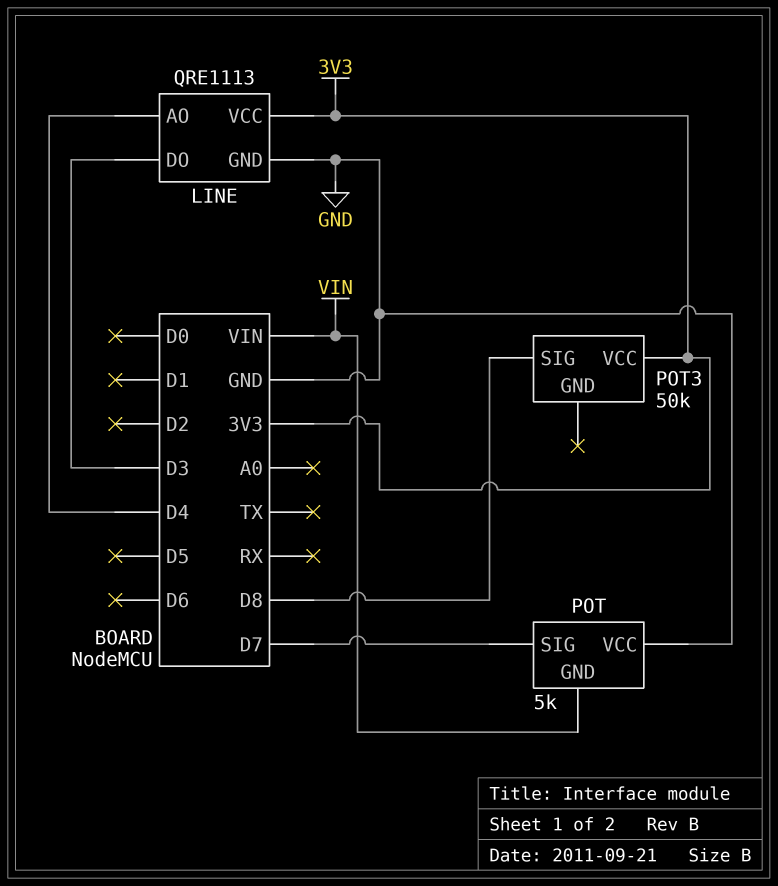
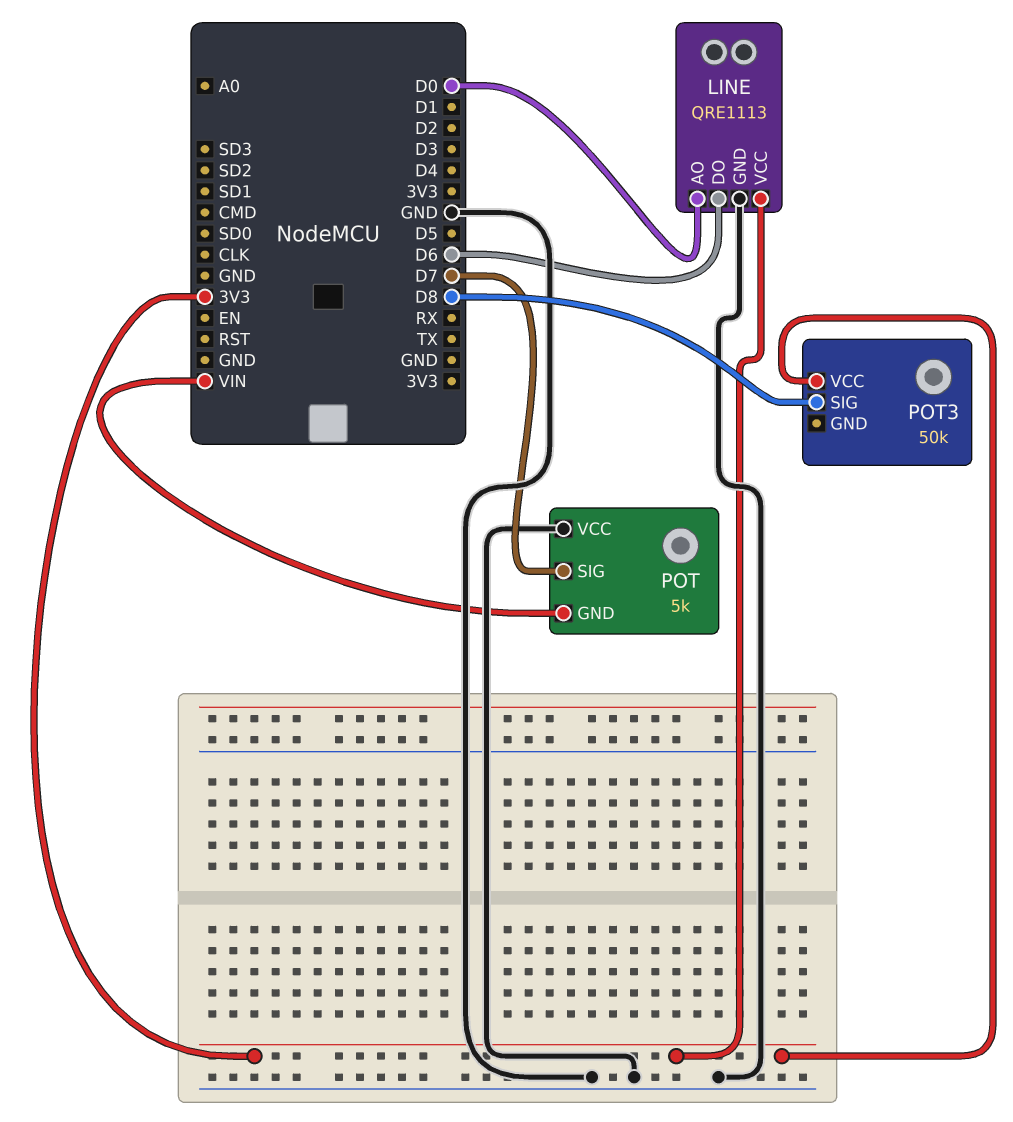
LINE pin AO: D4 -> D0
LINE pin DO: D3 -> D6

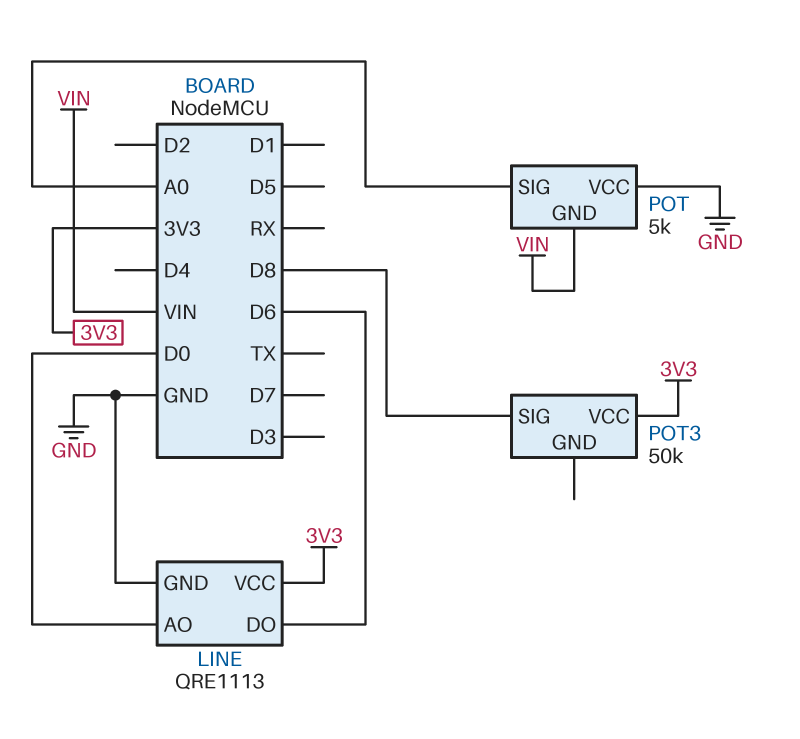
POT pin SIG: D7 -> A0

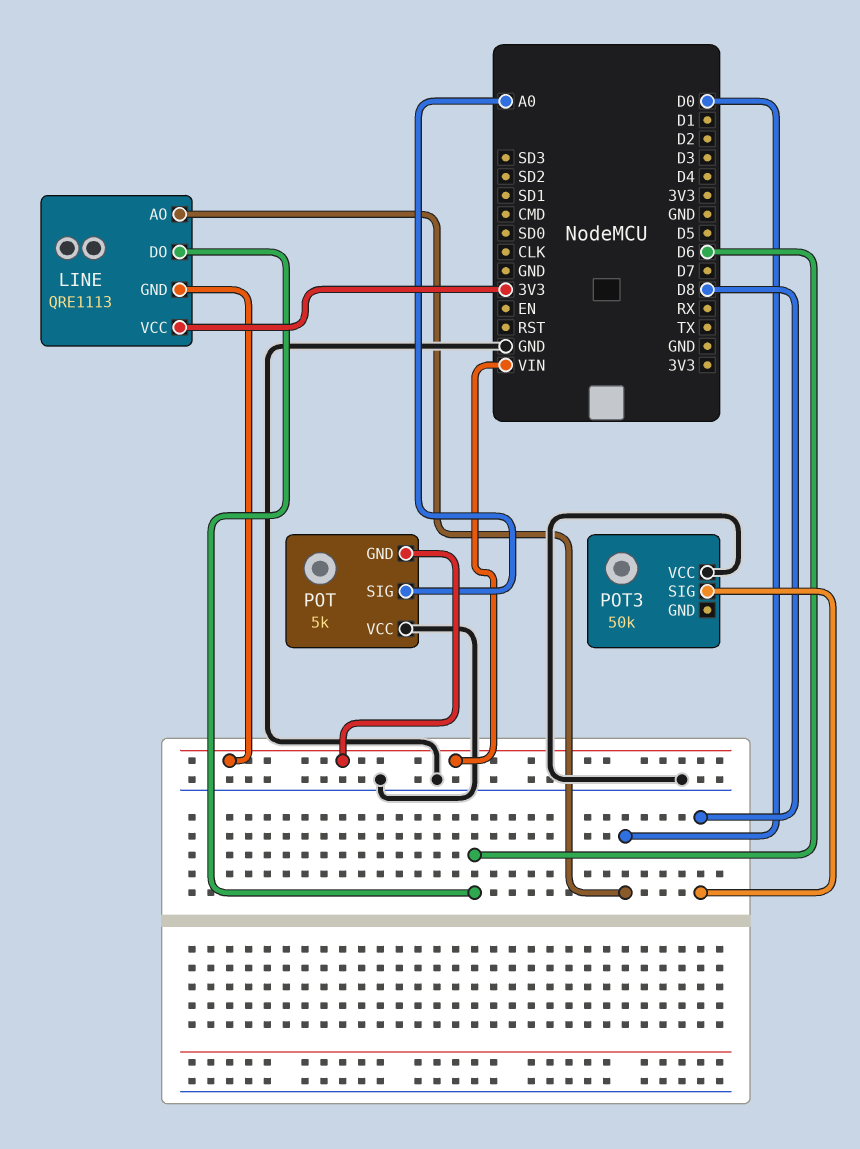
LINE pin GND: GND -> VIN
POT3 pin VCC: 3V3 -> GND

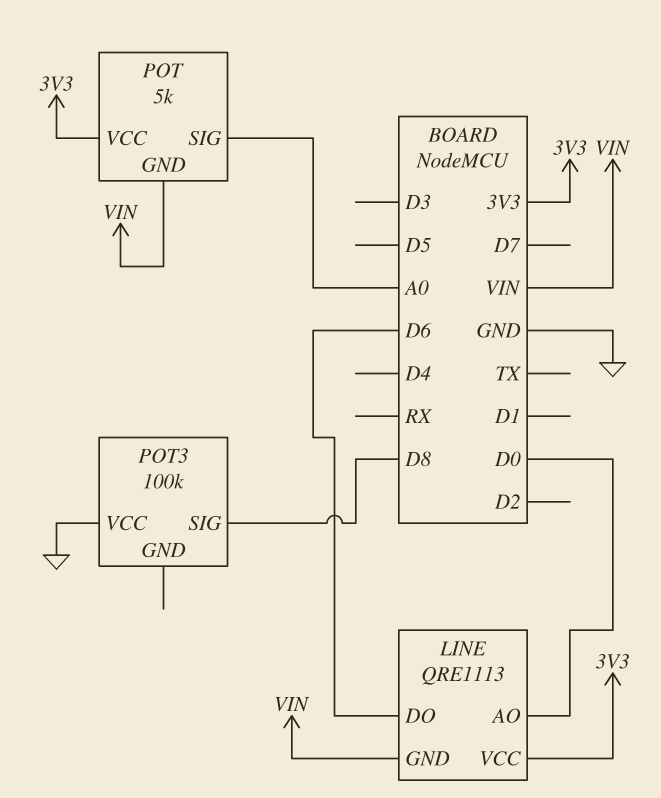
POT pin VCC: GND -> 3V3
POT3: 50k -> 100k

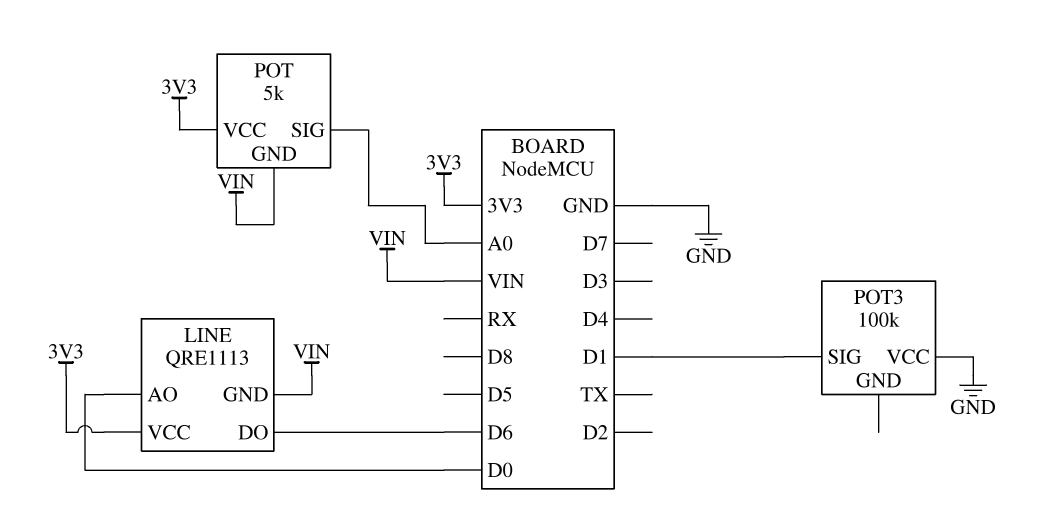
POT3 pin SIG: D8 -> D1

